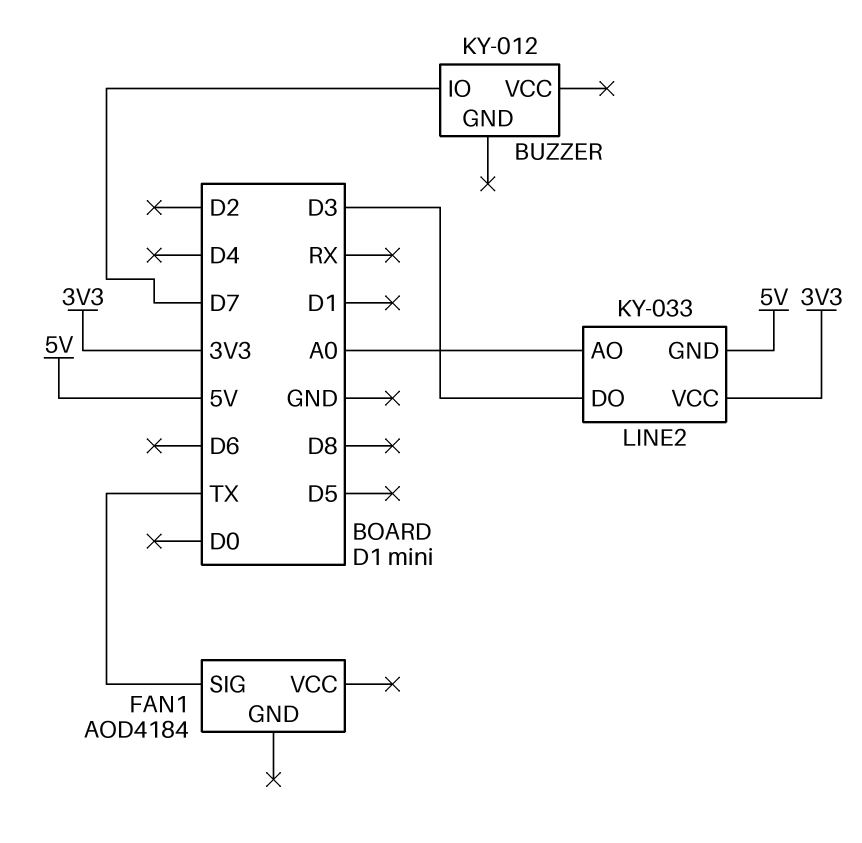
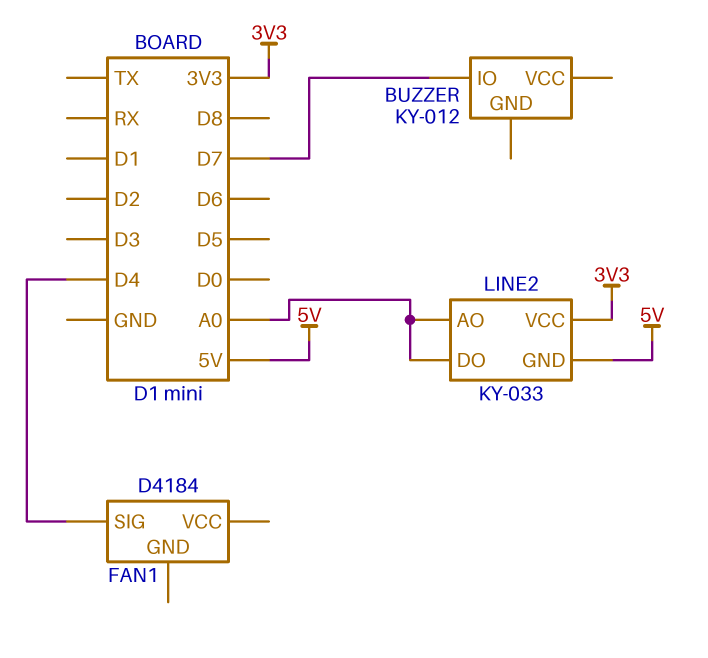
FAN1: AOD4184 -> D4184
FAN1 pin SIG: TX -> D4
LINE2 pin DO: D3 -> A0

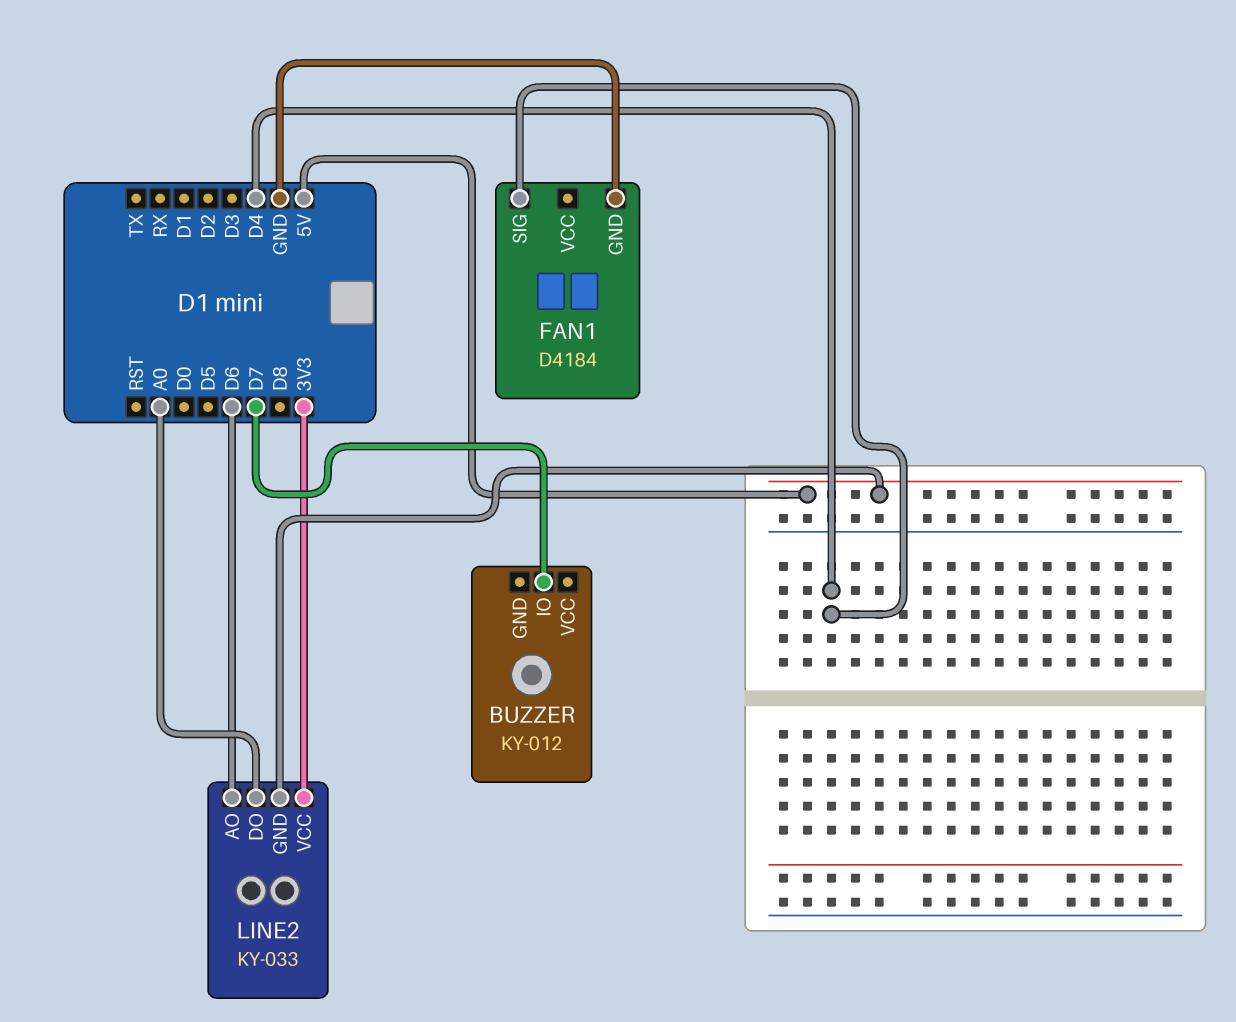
FAN1 pin GND: none -> GND
LINE2 pin AO: A0 -> D6

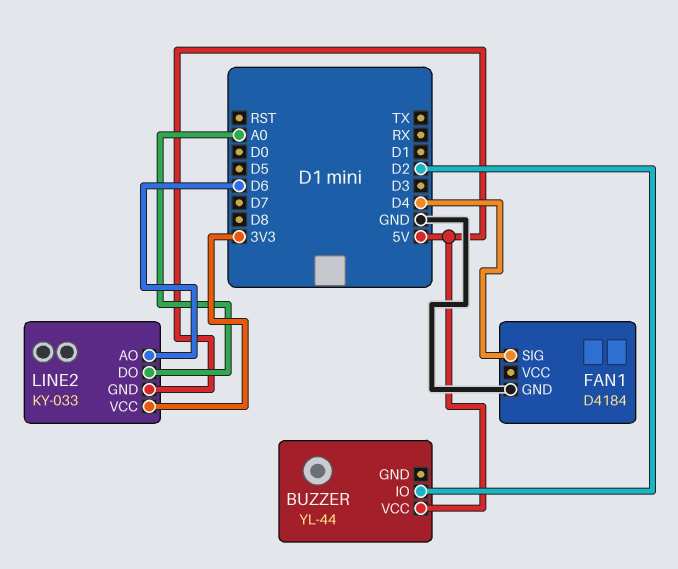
BUZZER: KY-012 -> YL-44
BUZZER pin IO: D7 -> D2
BUZZER pin VCC: none -> 5V

